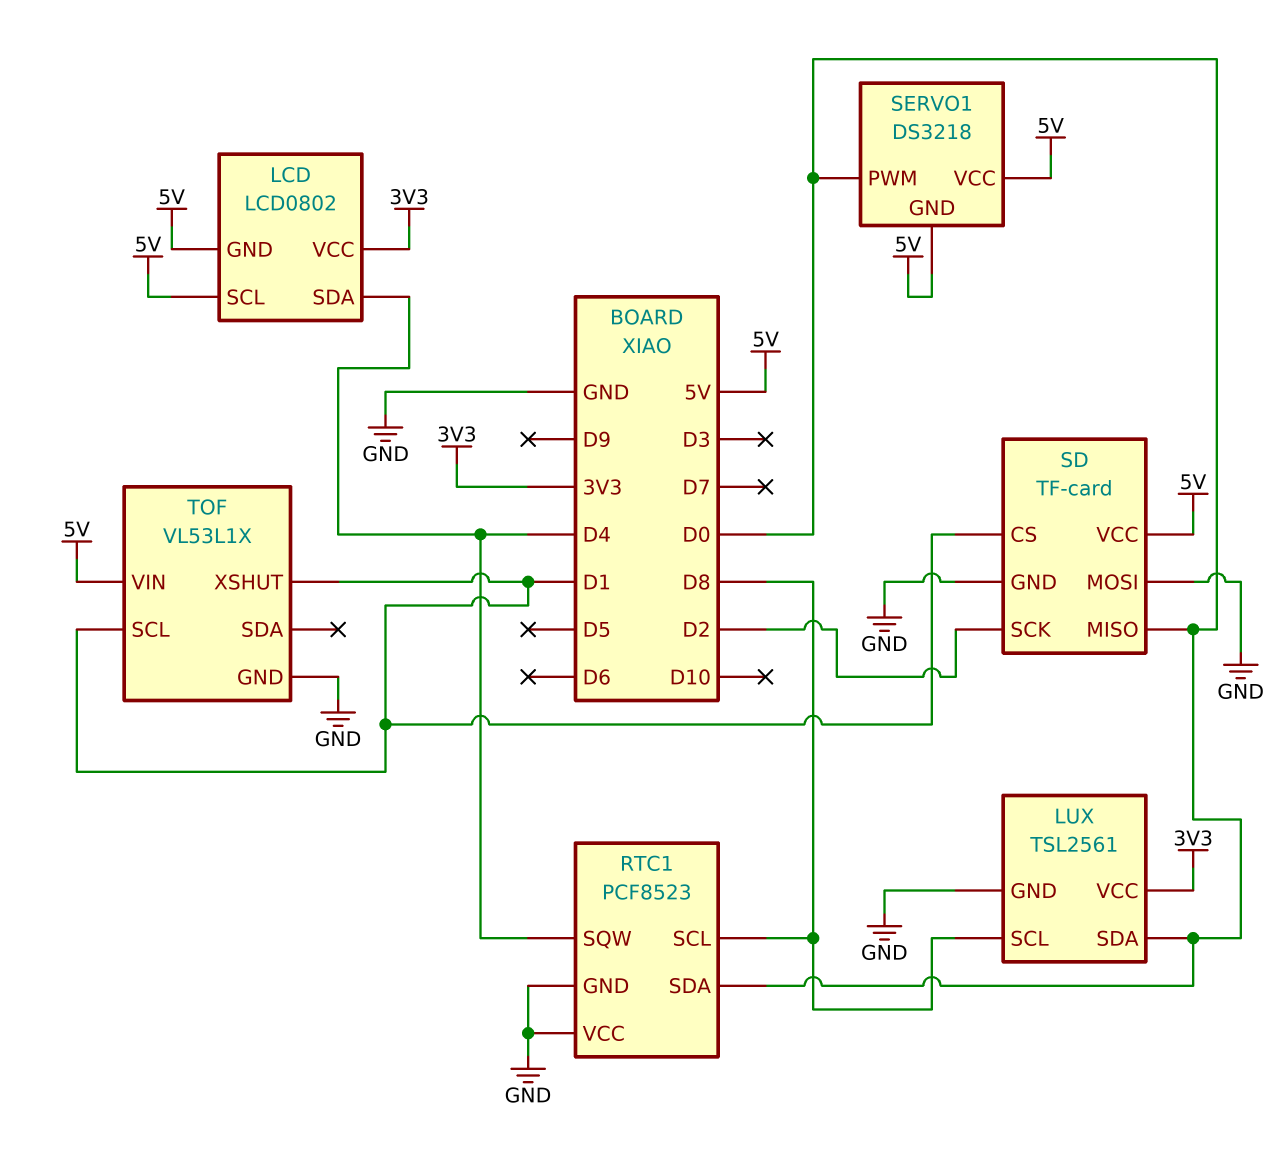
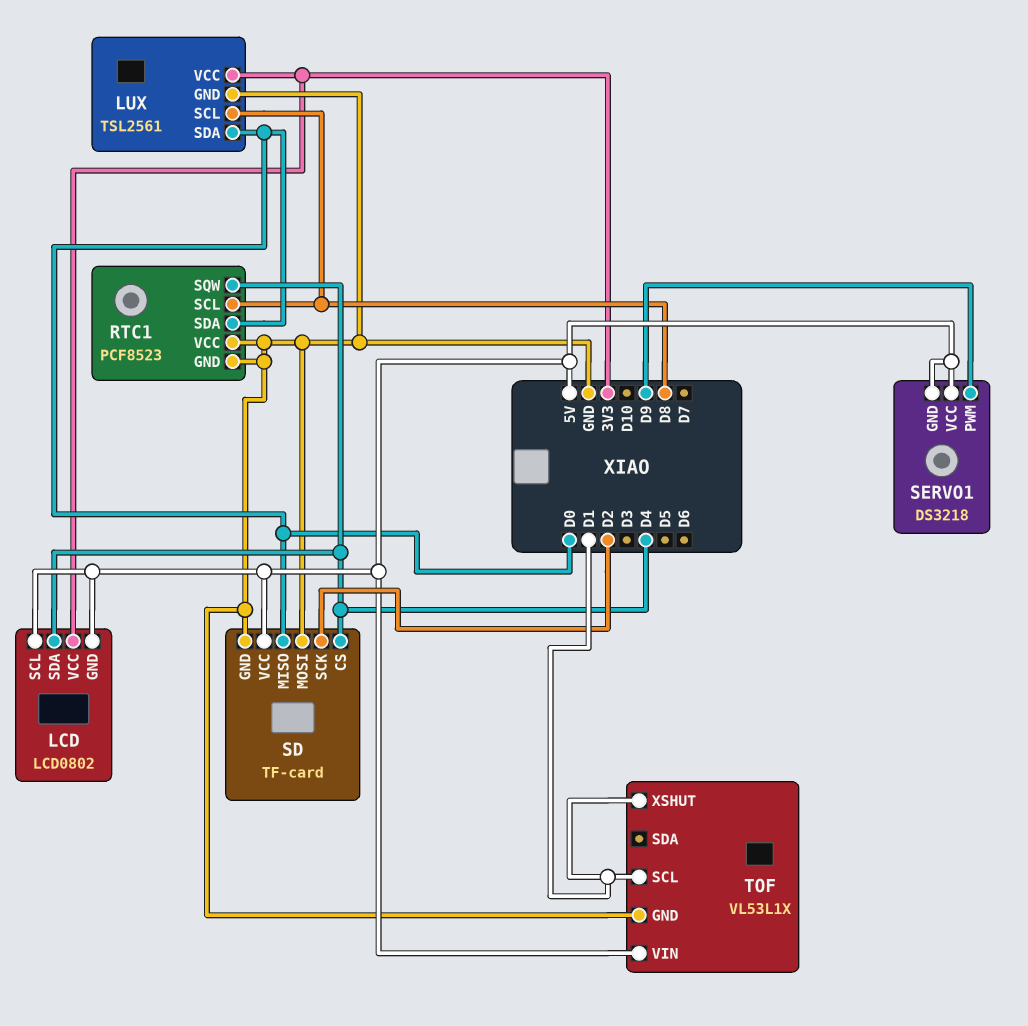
SD pin CS: D1 -> D4
SERVO1 pin PWM: D0 -> D9

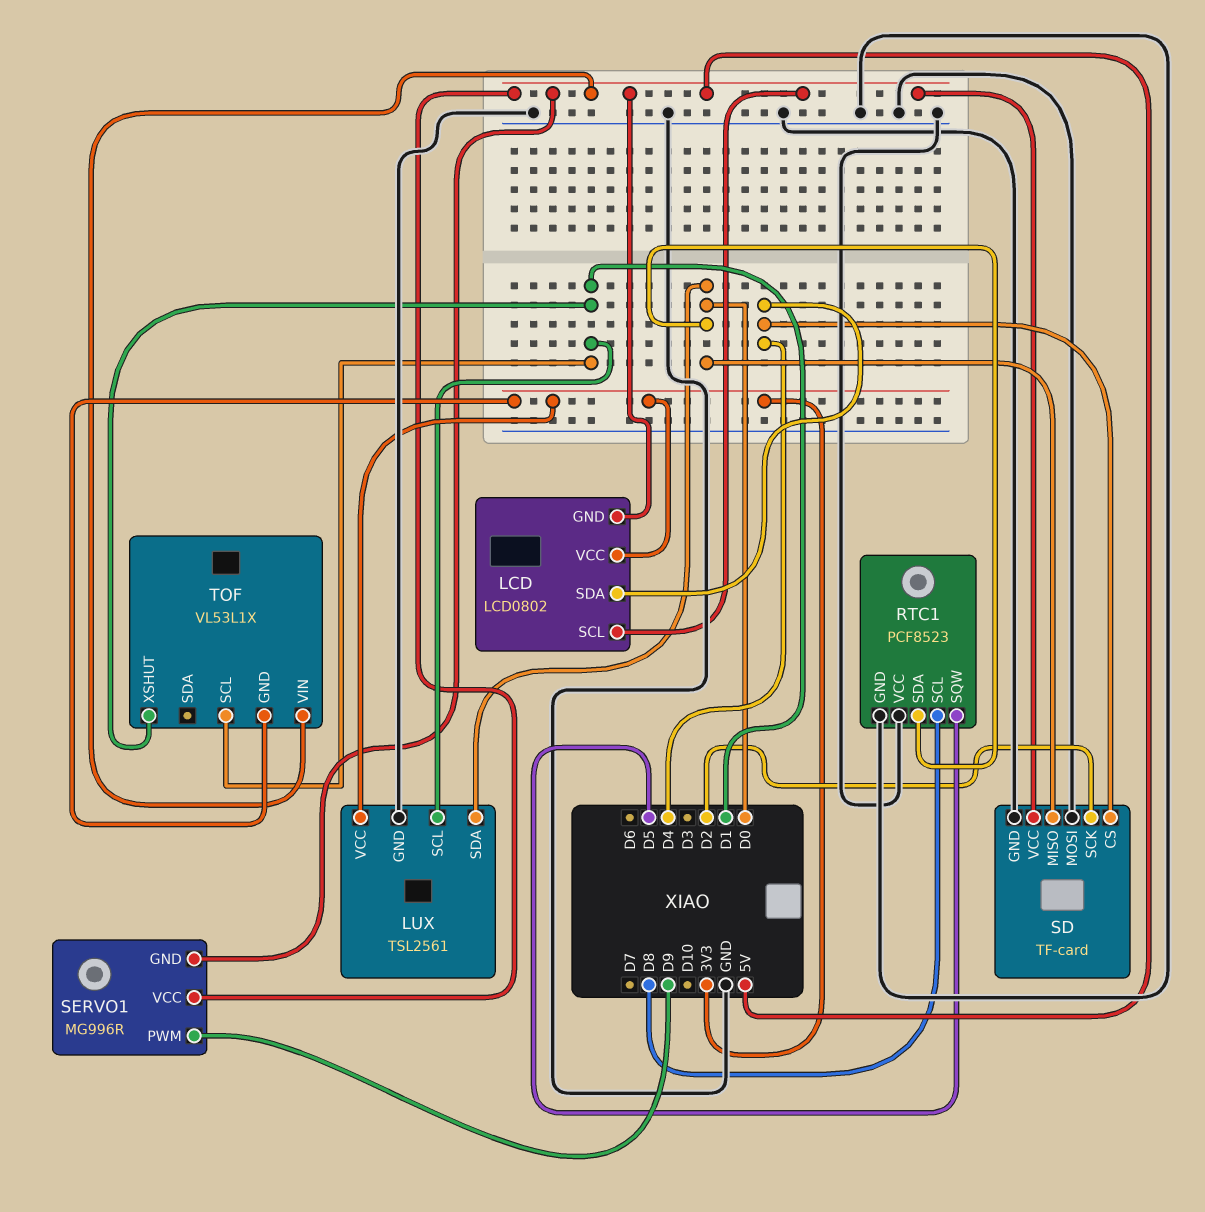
LUX pin SCL: D8 -> D1
RTC1 pin SQW: D4 -> D5
SERVO1: DS3218 -> MG996R
TOF pin GND: GND -> 3V3

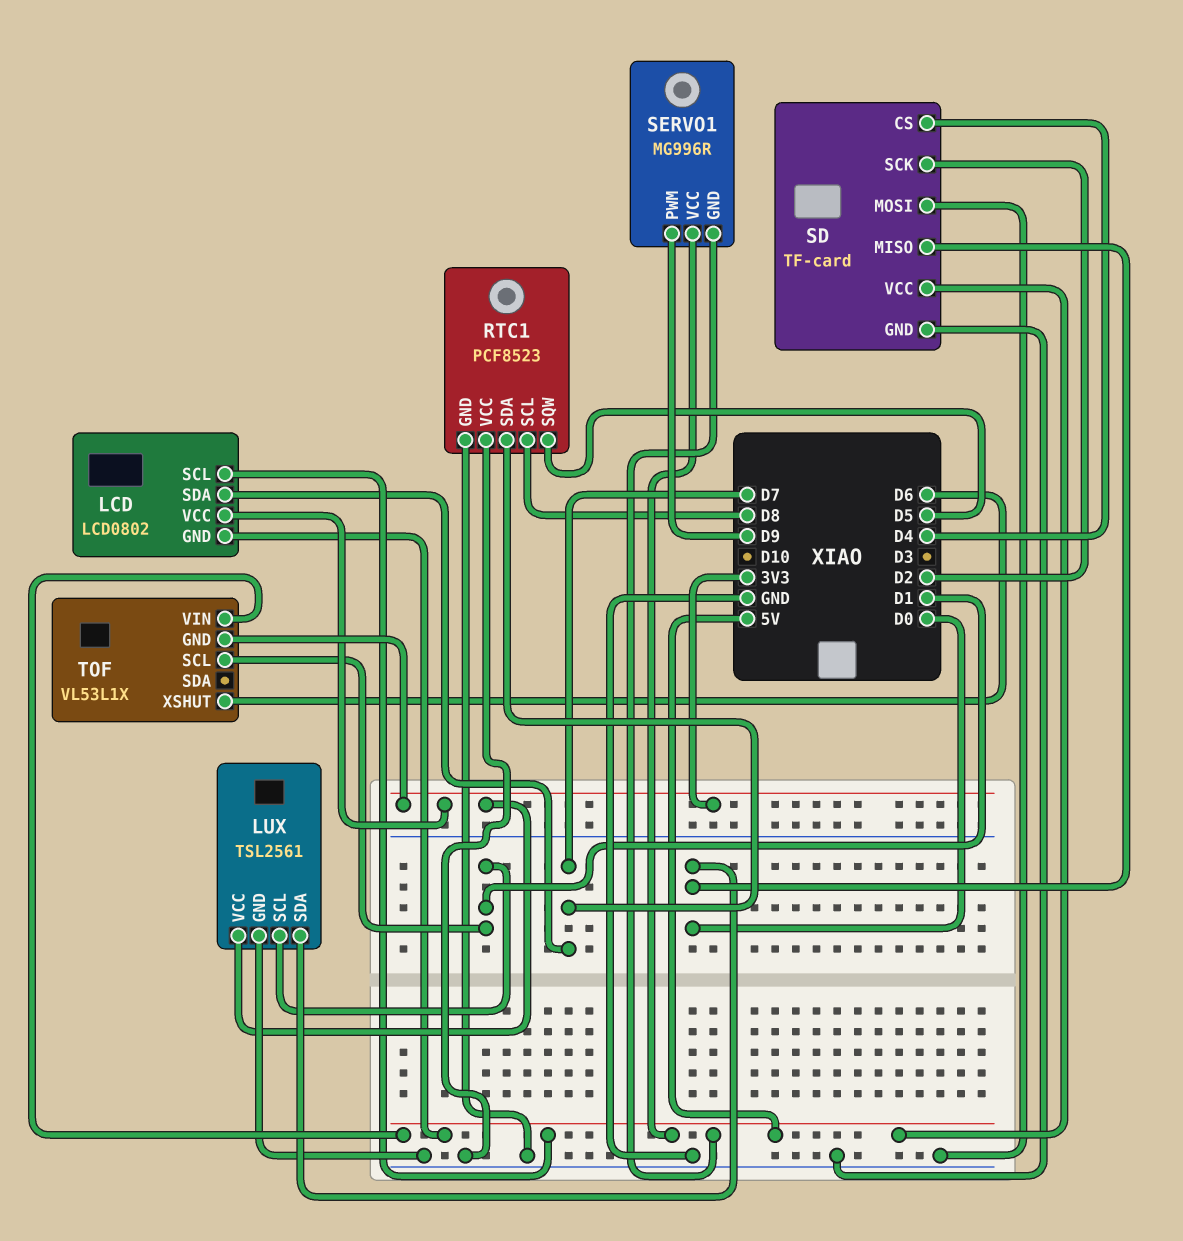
LCD pin SDA: D4 -> D7
RTC1 pin SDA: D0 -> D7
TOF pin XSHUT: D1 -> D6

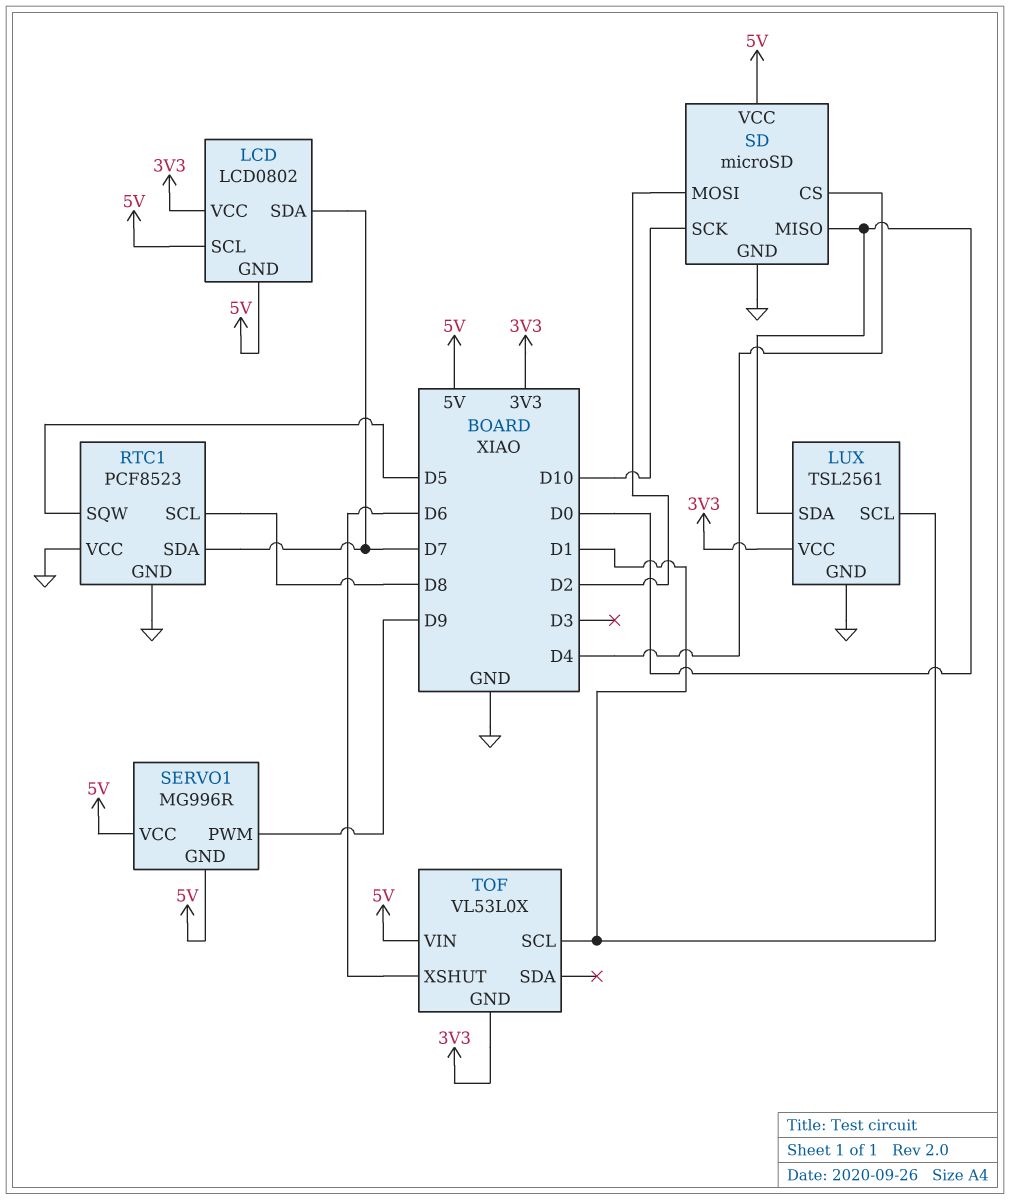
SD: TF-card -> microSD
SD pin MOSI: GND -> D2
SD pin SCK: D2 -> D10
TOF: VL53L1X -> VL53L0X

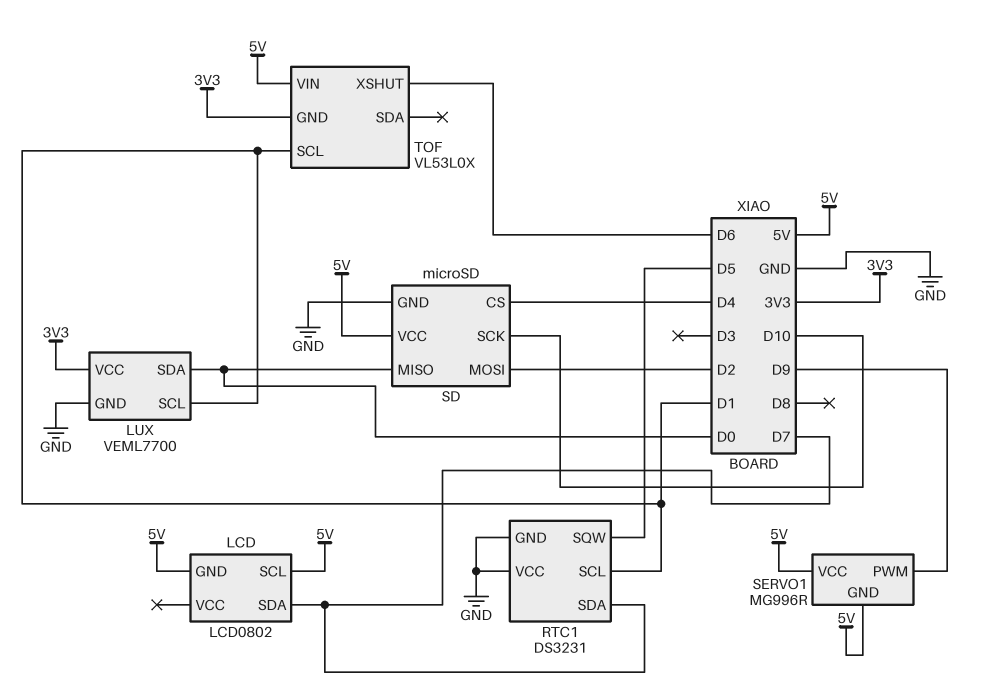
LCD pin VCC: 3V3 -> none
LUX: TSL2561 -> VEML7700
RTC1: PCF8523 -> DS3231
RTC1 pin SCL: D8 -> D1

